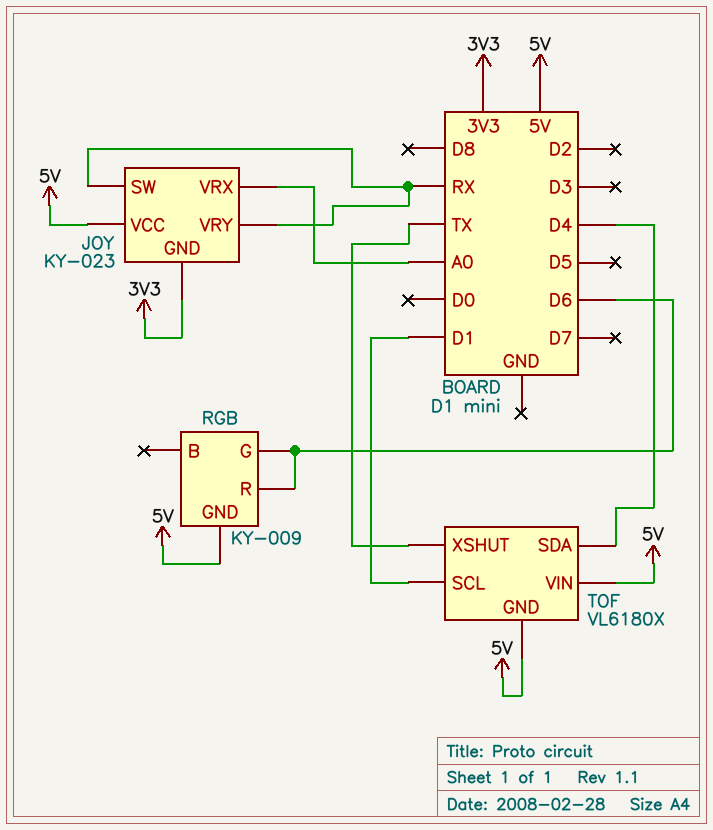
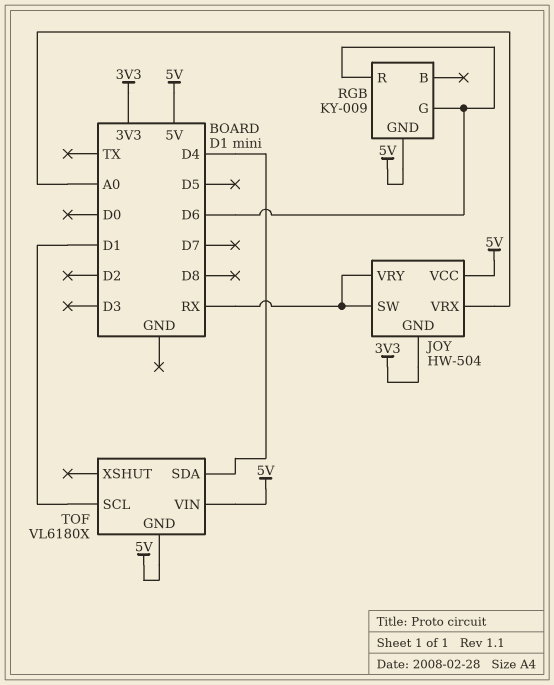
JOY: KY-023 -> HW-504
TOF pin XSHUT: TX -> none

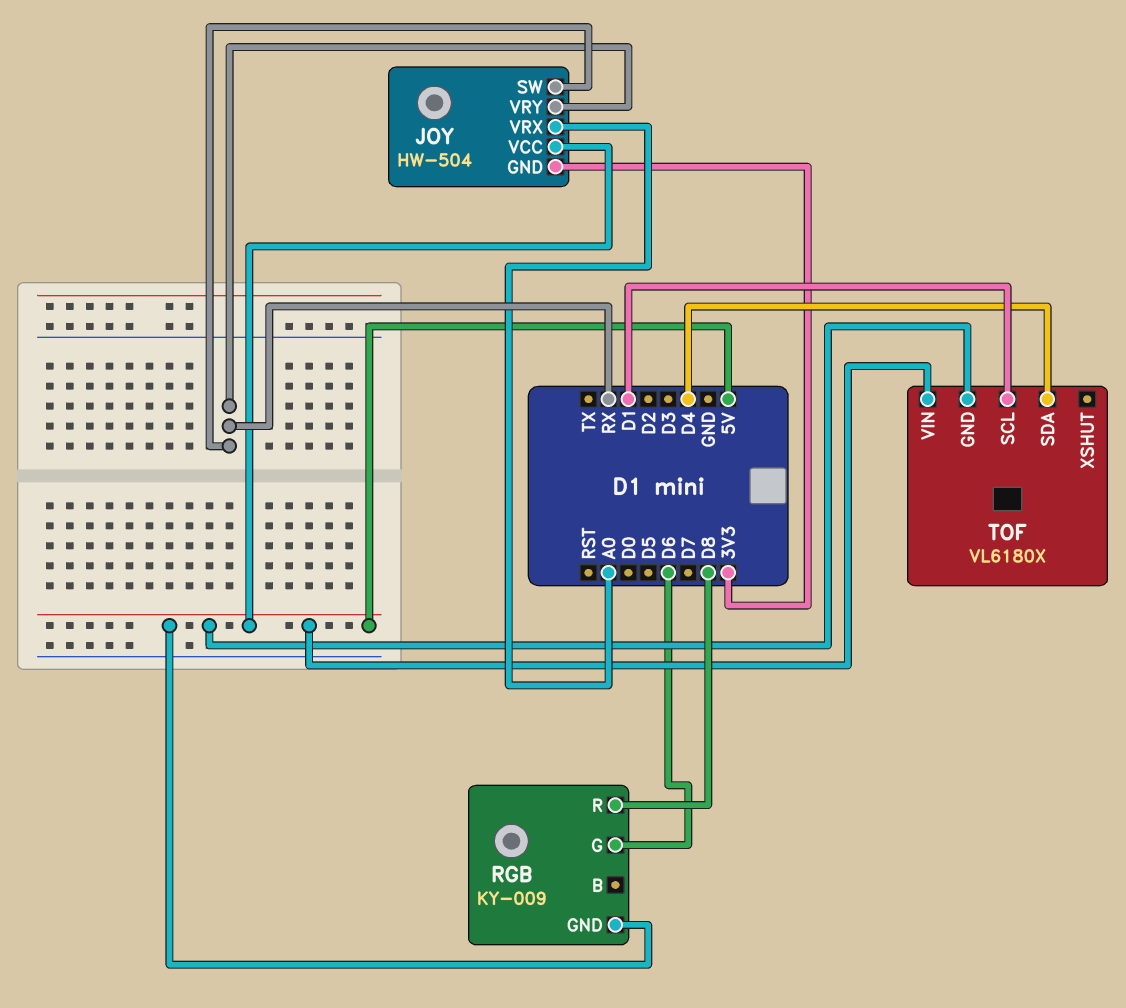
RGB pin R: D6 -> D8

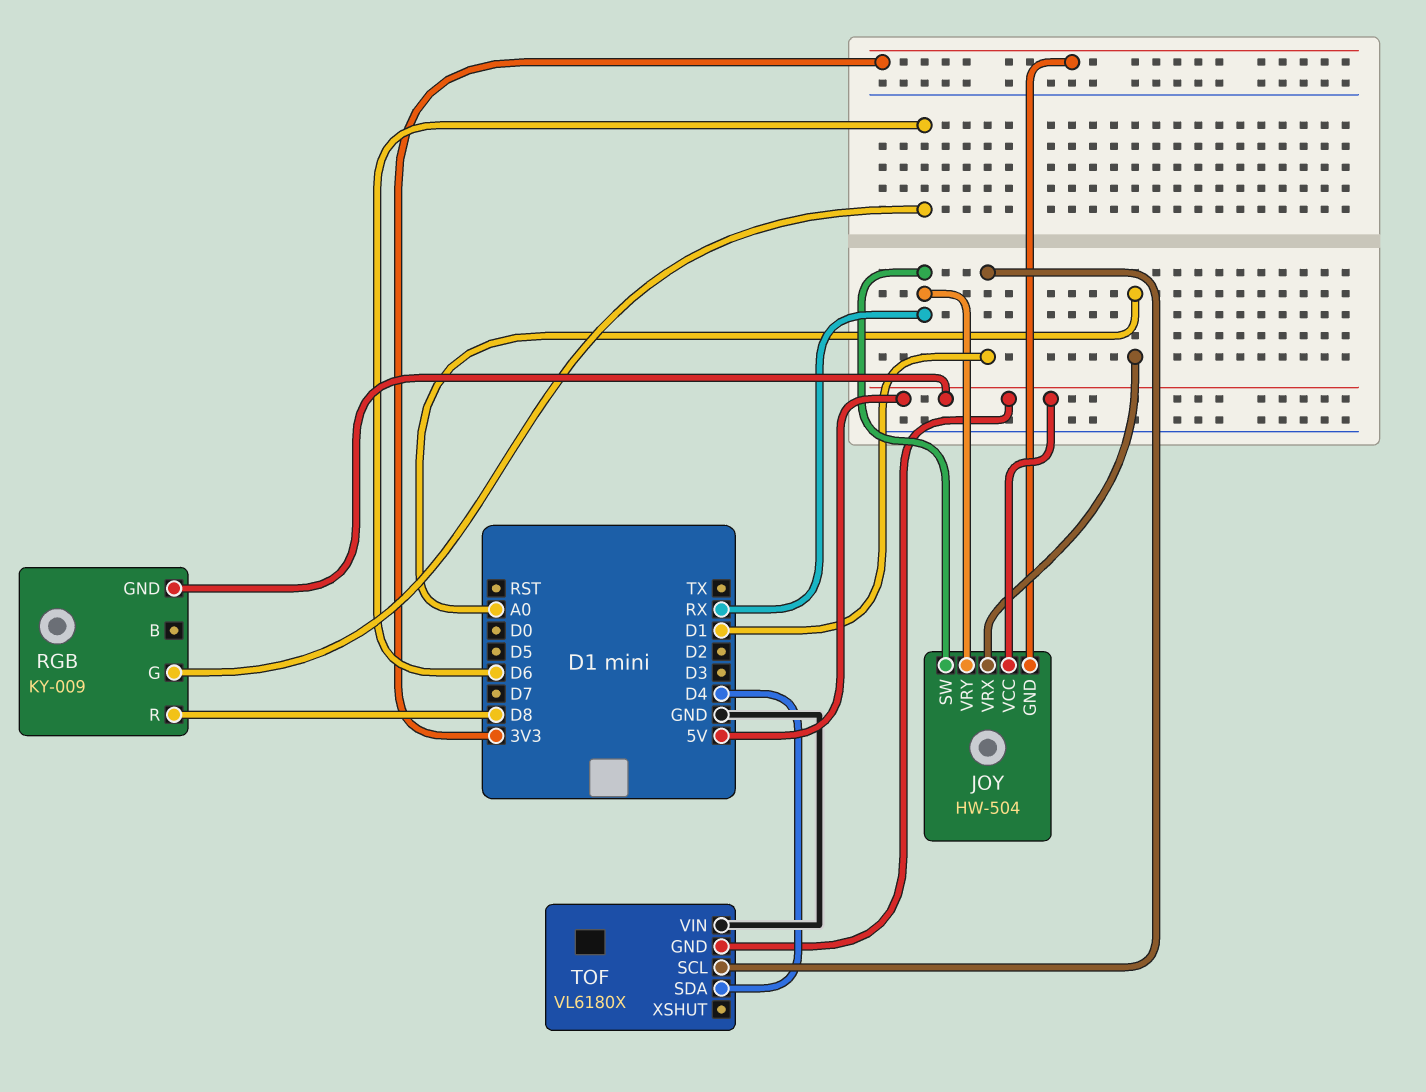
TOF pin VIN: 5V -> GND

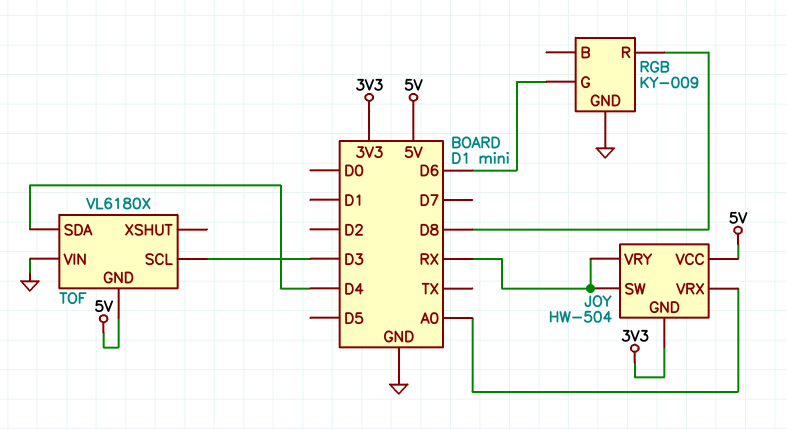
RGB pin GND: 5V -> GND
TOF pin SCL: D1 -> D3

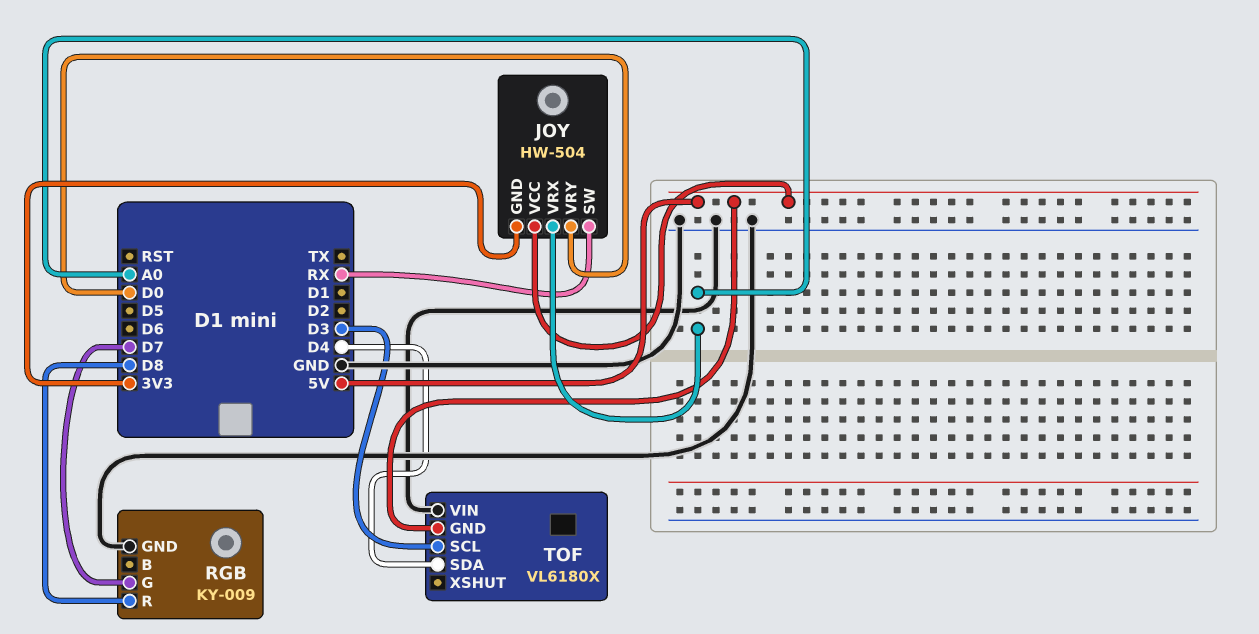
JOY pin VRY: RX -> D0
RGB pin G: D6 -> D7

